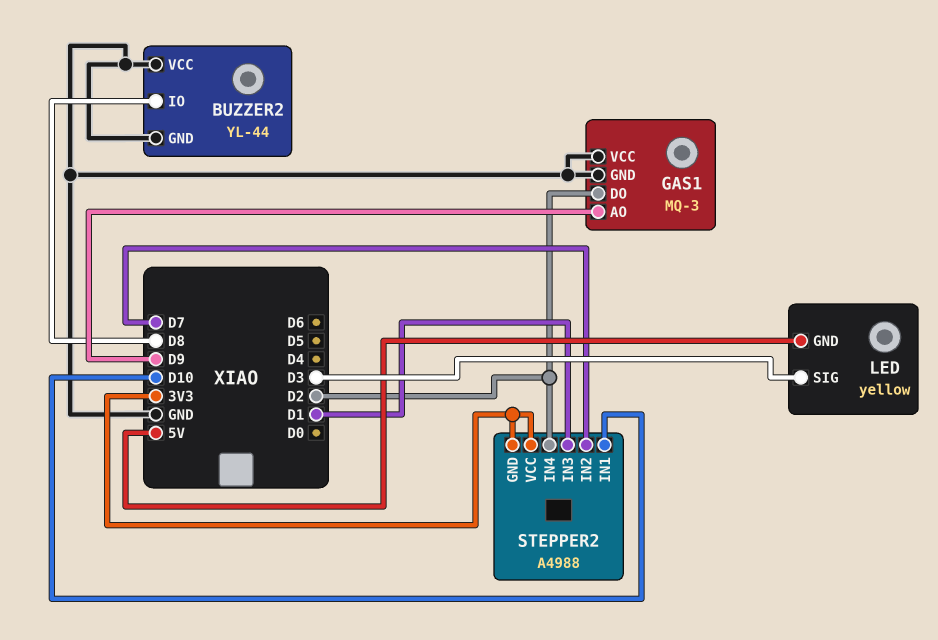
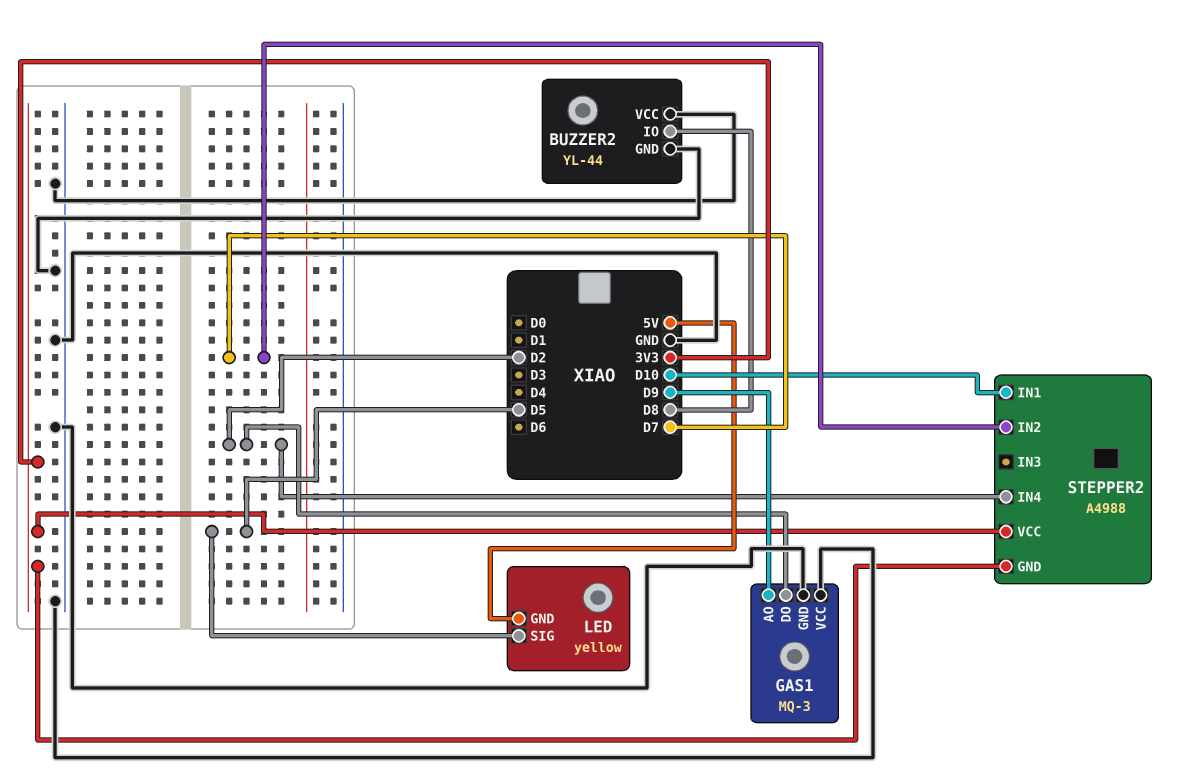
LED pin SIG: D3 -> D5
STEPPER2 pin IN3: D1 -> none

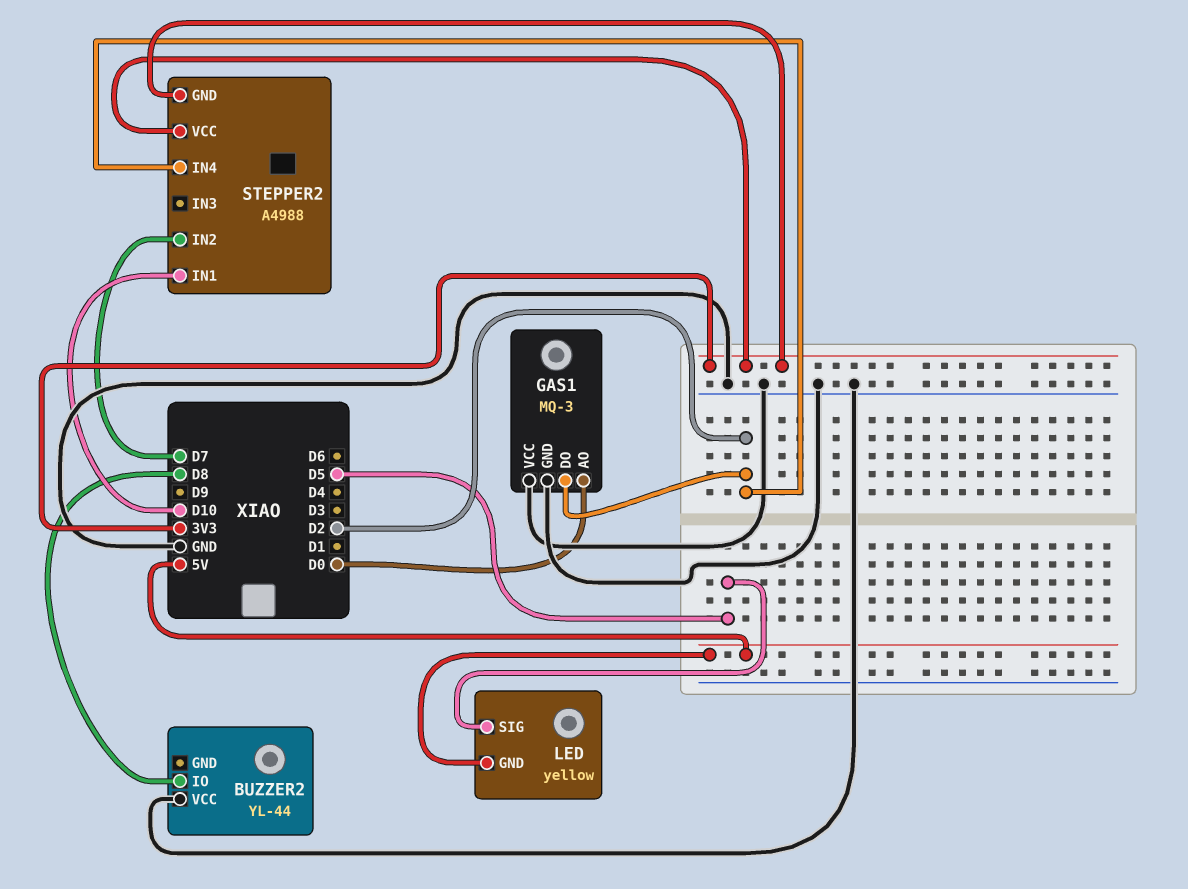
BUZZER2 pin GND: GND -> none
GAS1 pin AO: D9 -> D0

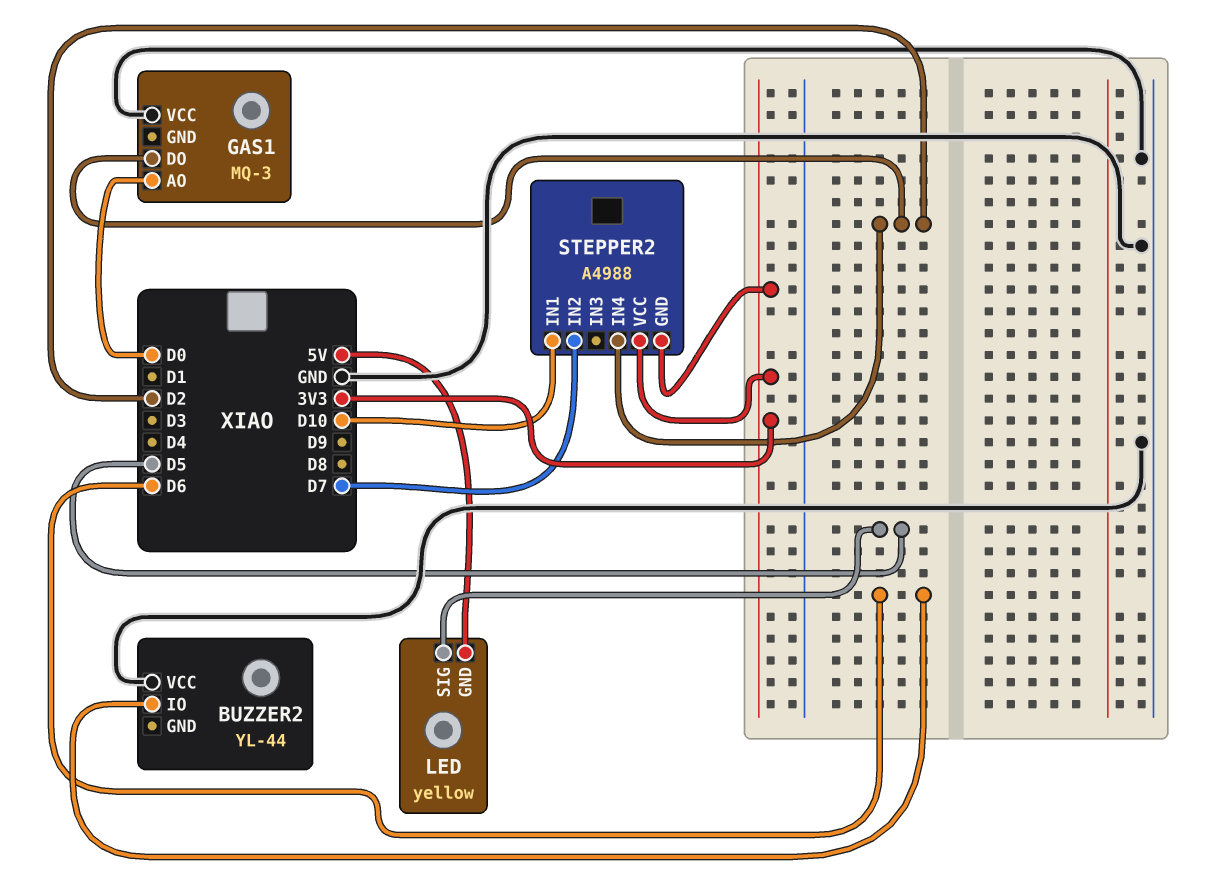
BUZZER2 pin IO: D8 -> D6
GAS1 pin GND: GND -> none

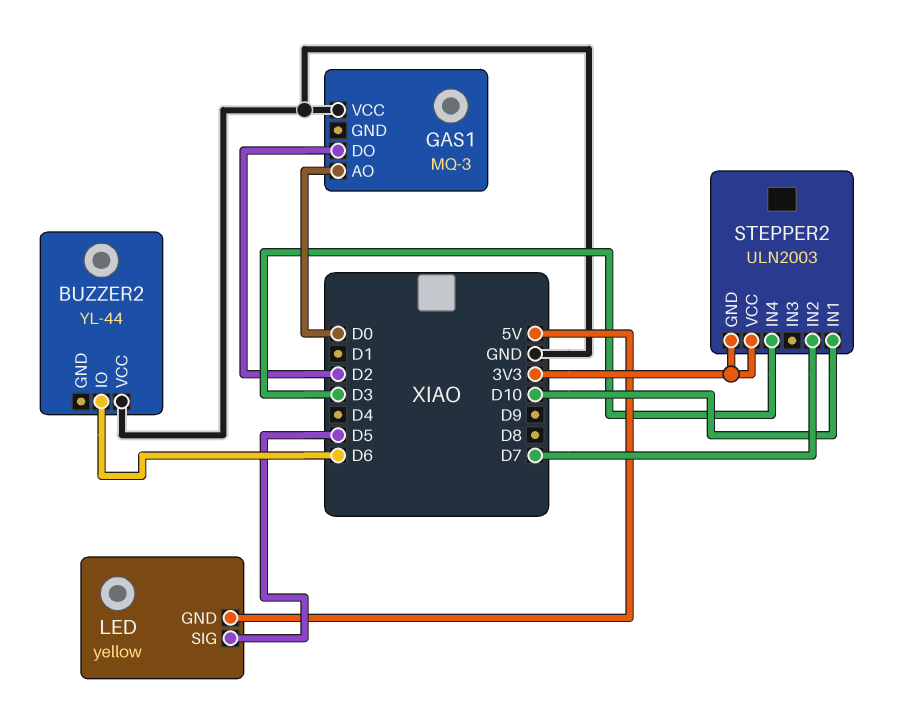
STEPPER2: A4988 -> ULN2003
STEPPER2 pin IN4: D2 -> D3

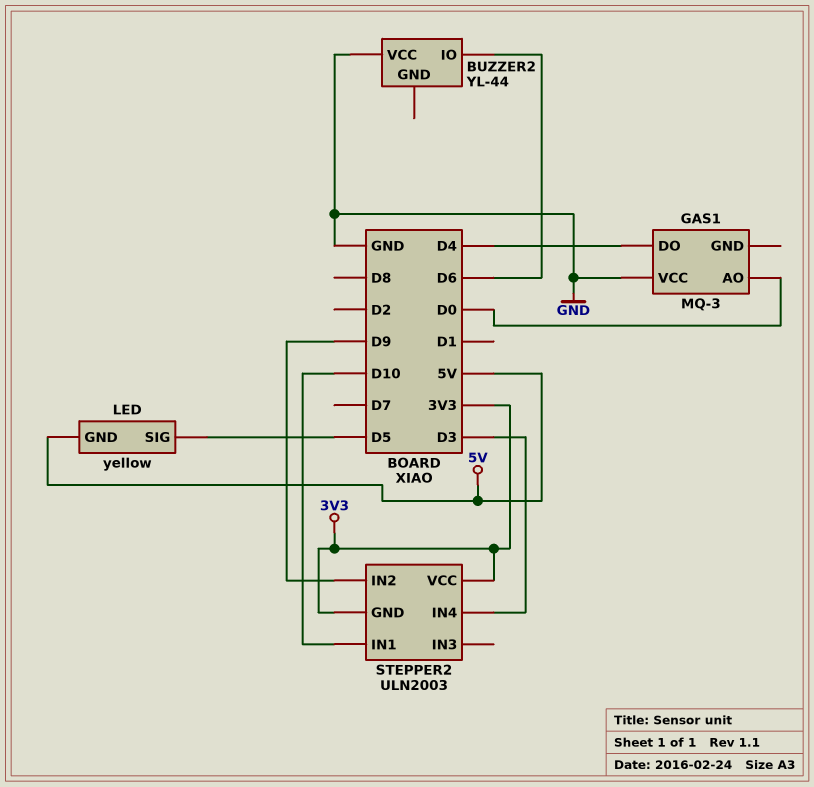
GAS1 pin DO: D2 -> D4
STEPPER2 pin IN2: D7 -> D9

